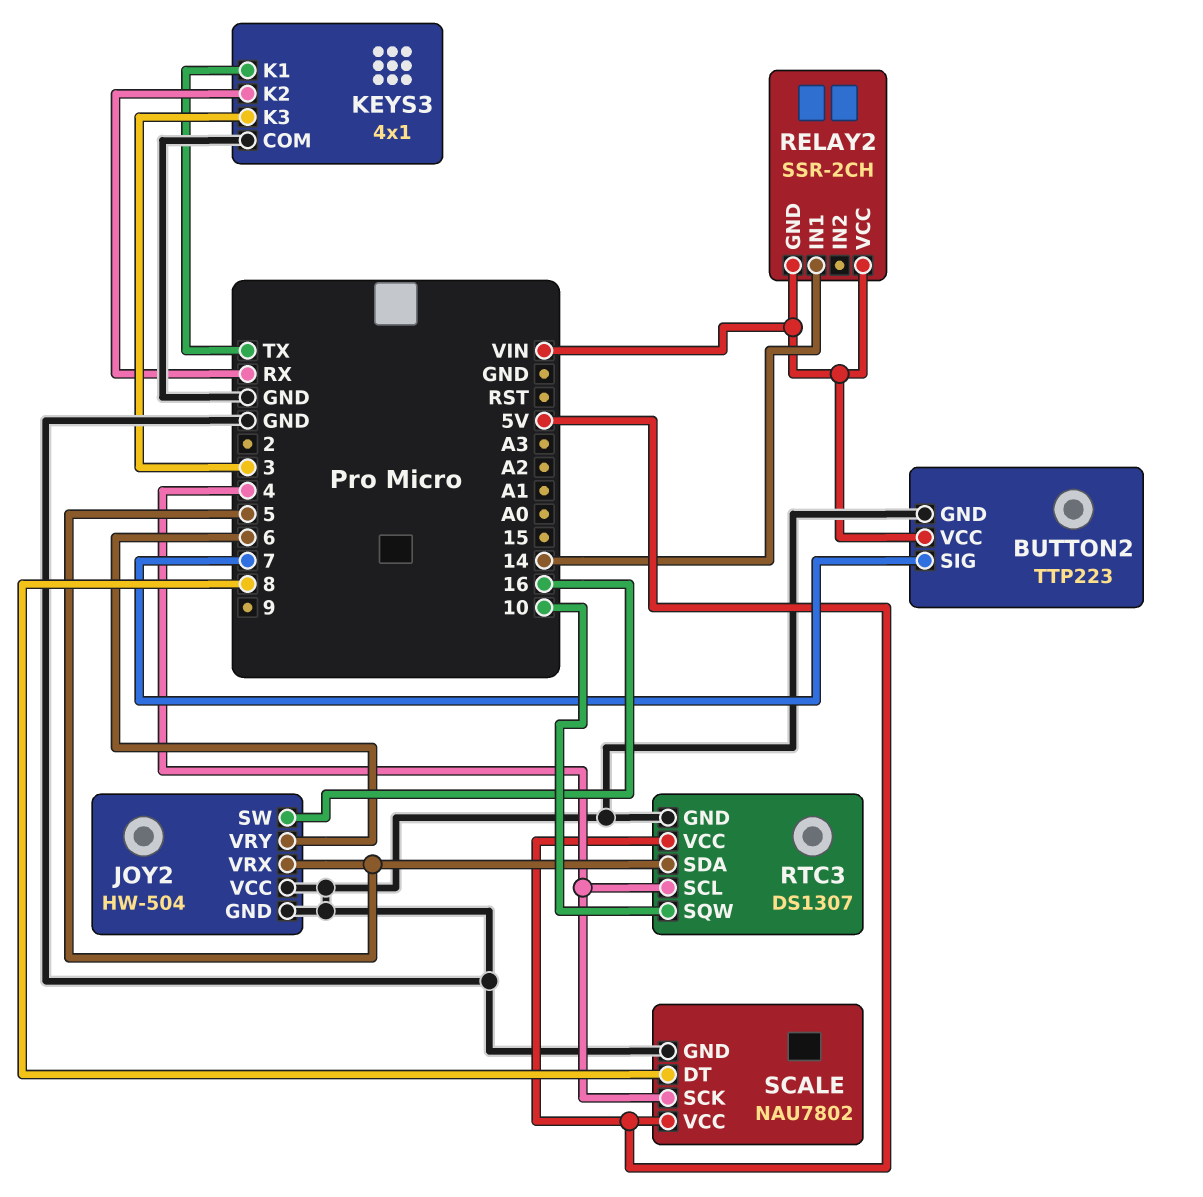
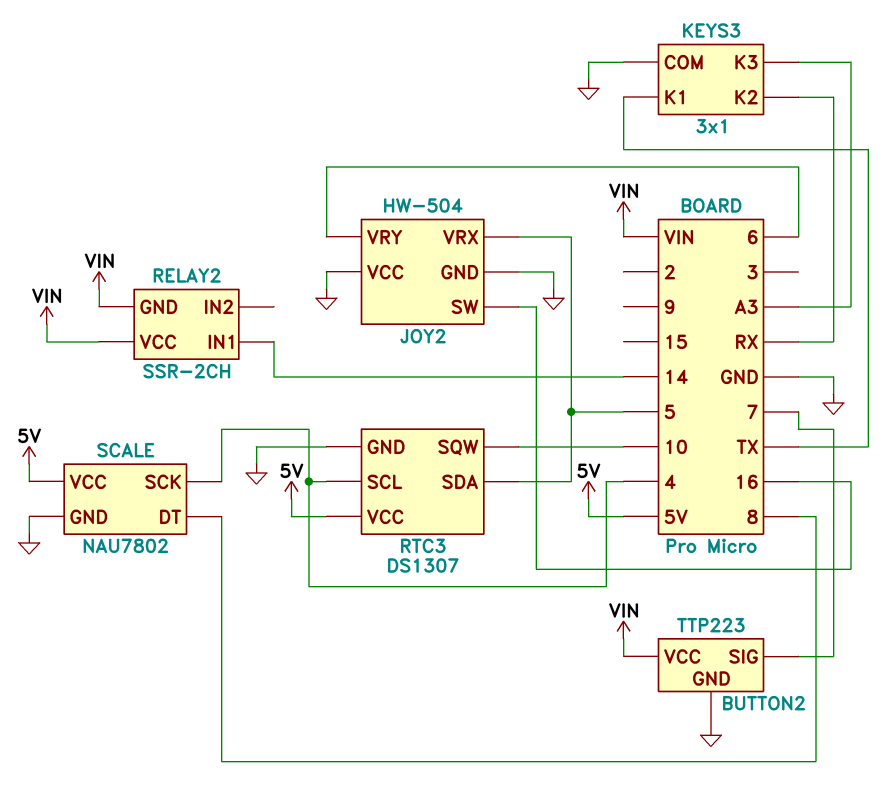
KEYS3: 4x1 -> 3x1
KEYS3 pin K3: 3 -> A3

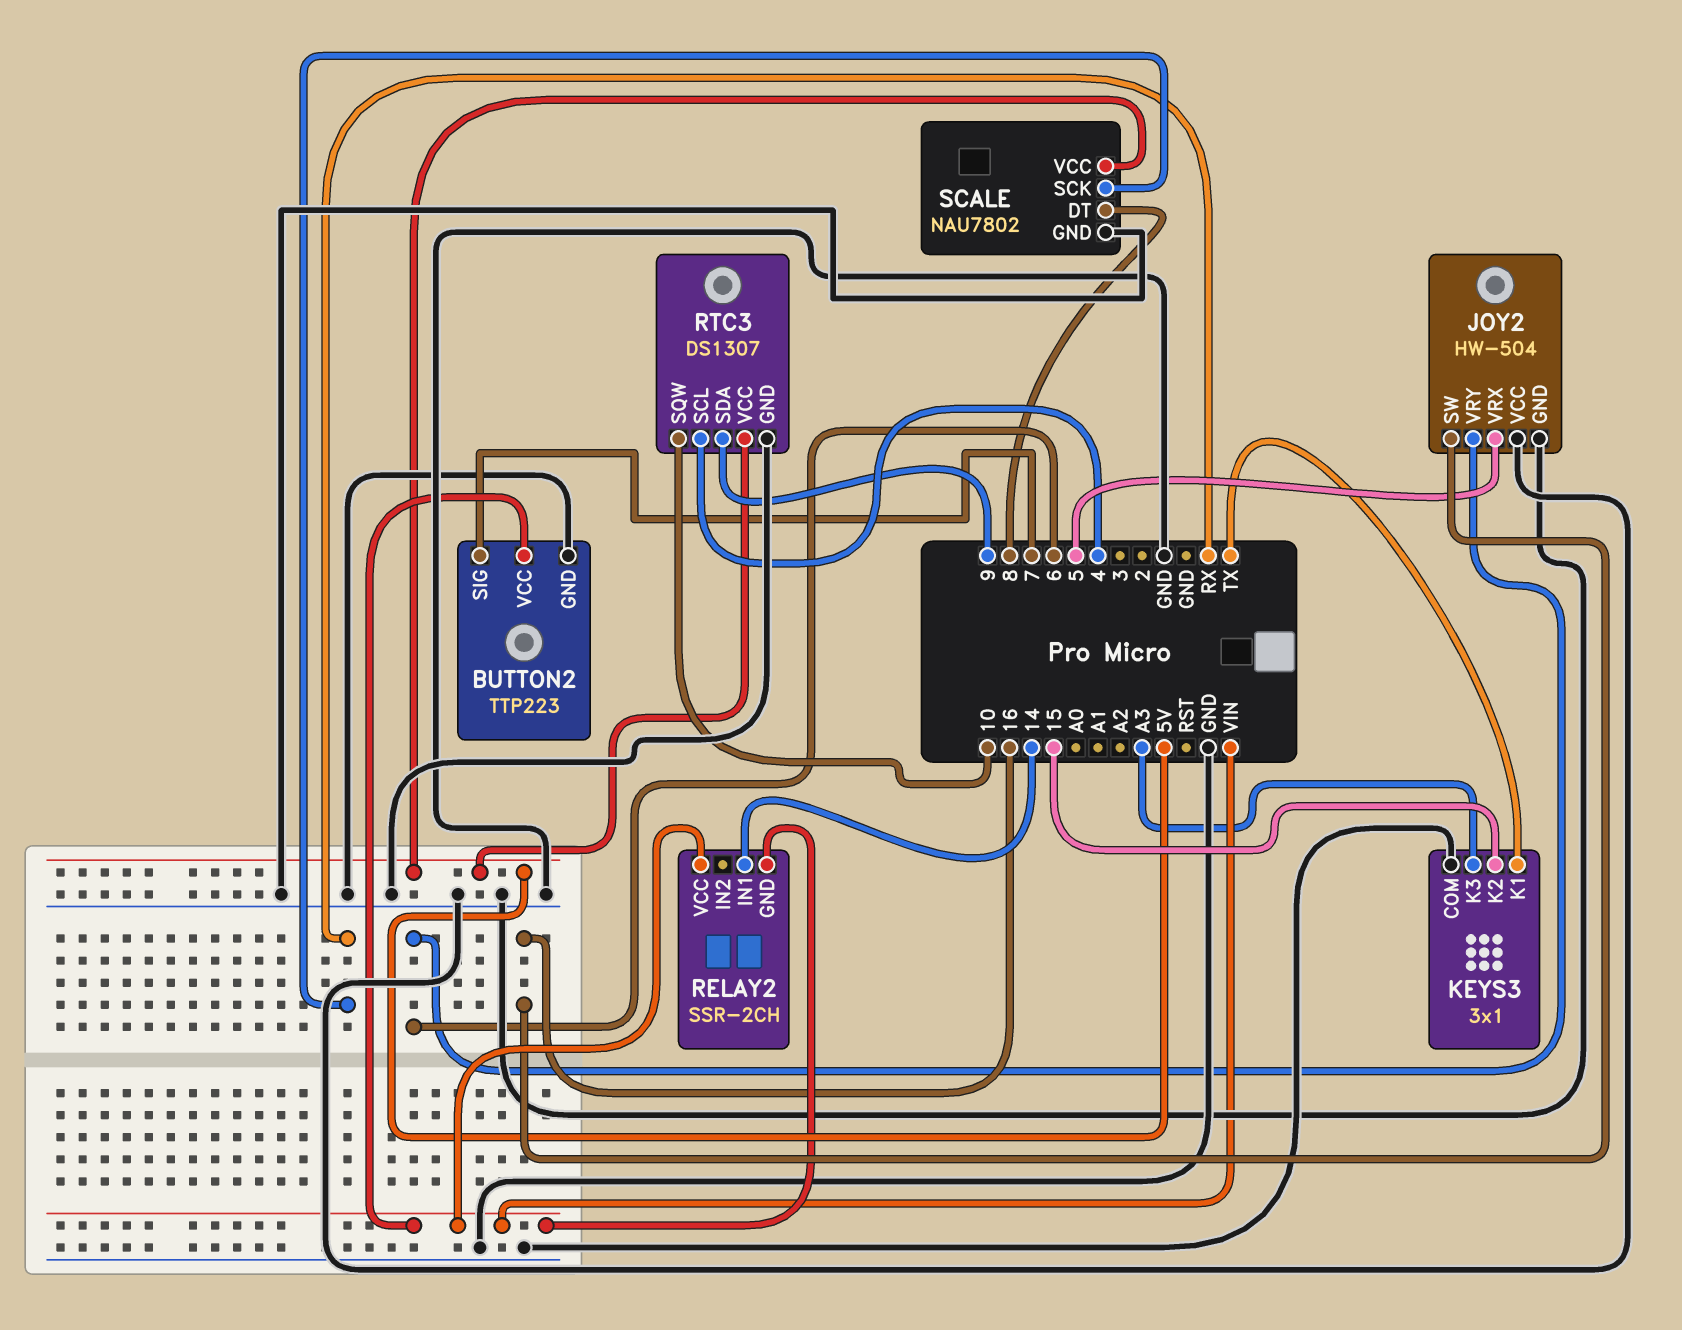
KEYS3 pin K2: RX -> 15
RTC3 pin SDA: 5 -> 9
SCALE pin SCK: 4 -> RX

